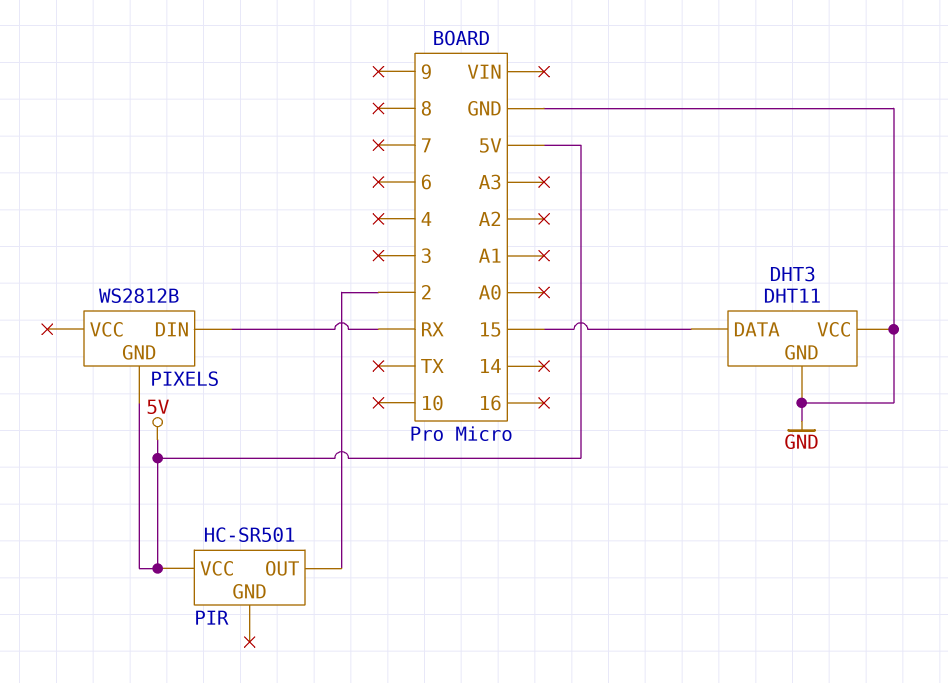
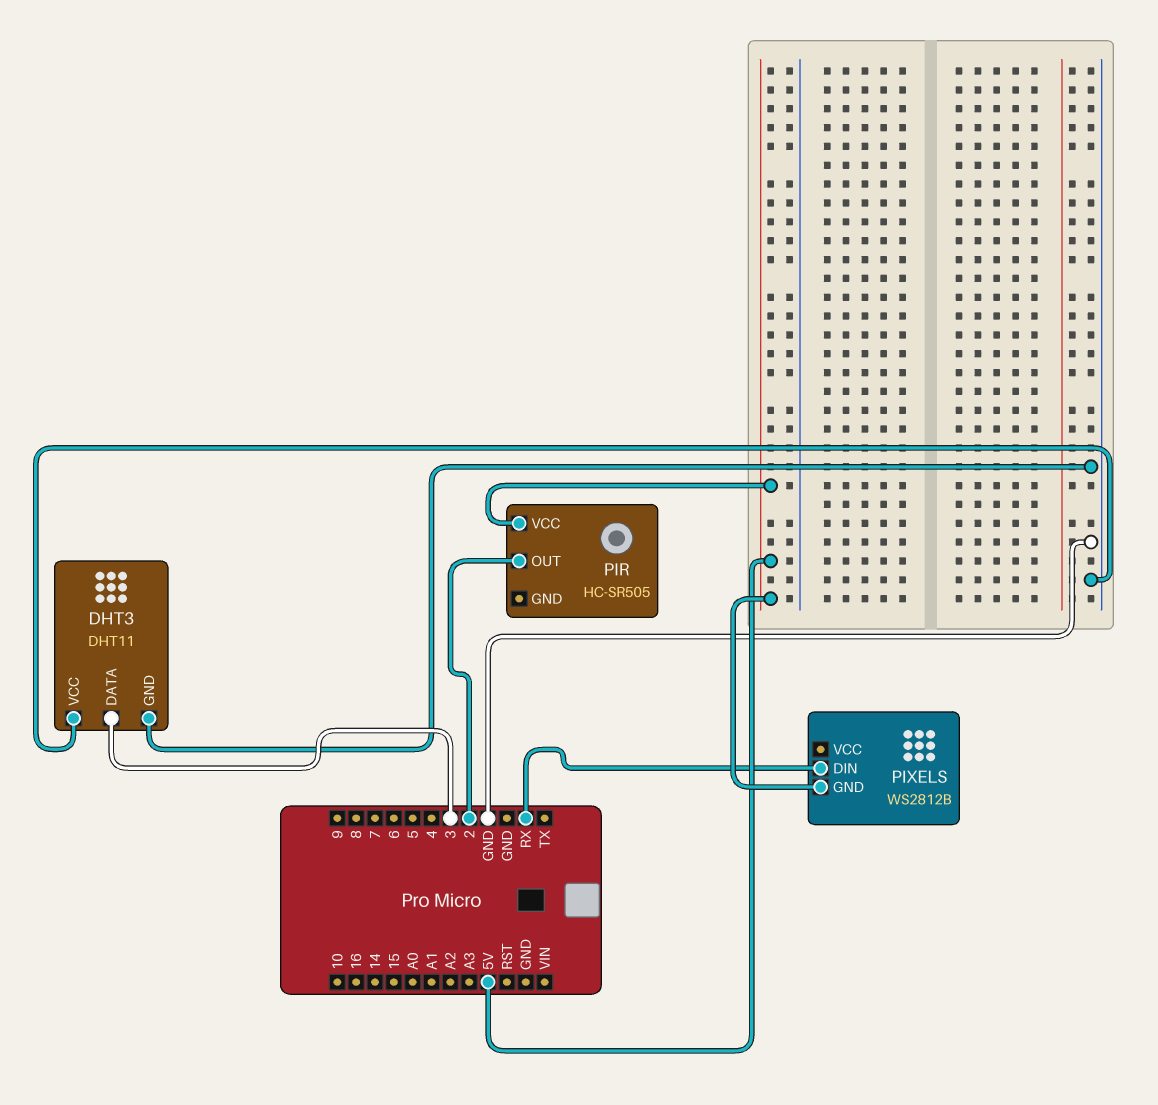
DHT3 pin DATA: 15 -> 3
PIR: HC-SR501 -> HC-SR505

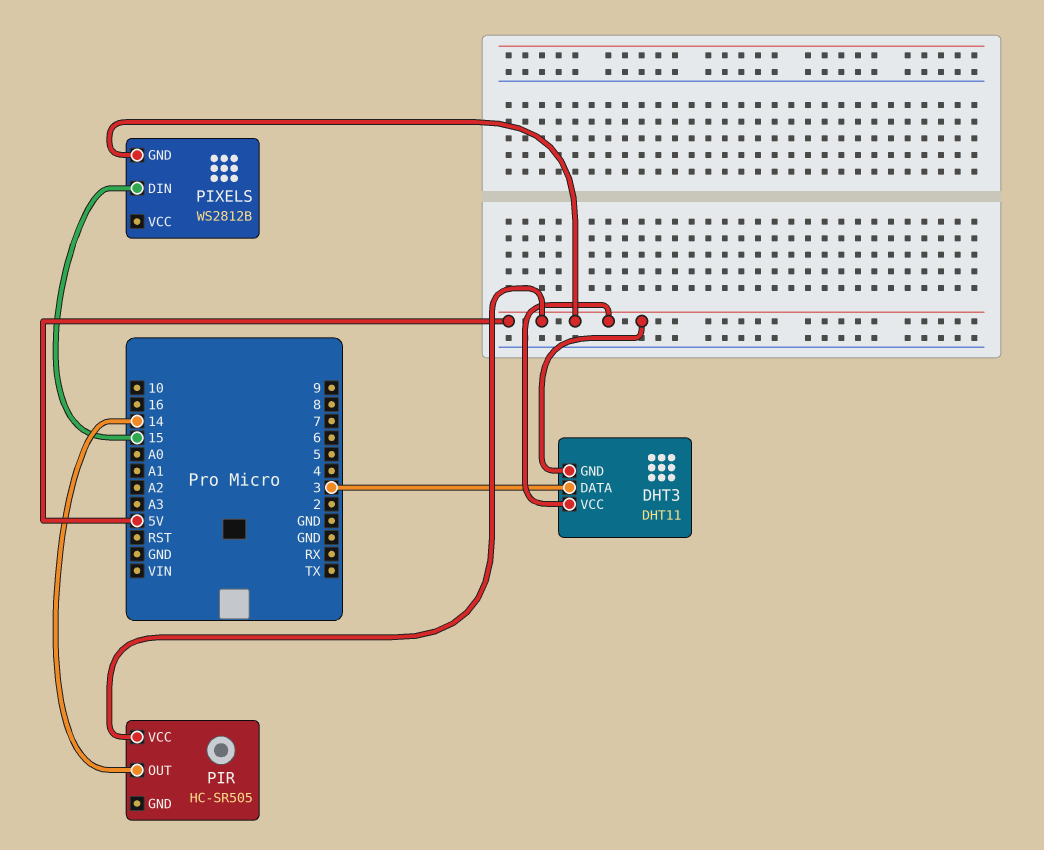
DHT3 pin GND: GND -> 5V
DHT3 pin VCC: GND -> 5V
PIR pin OUT: 2 -> 14
PIXELS pin DIN: RX -> 15

